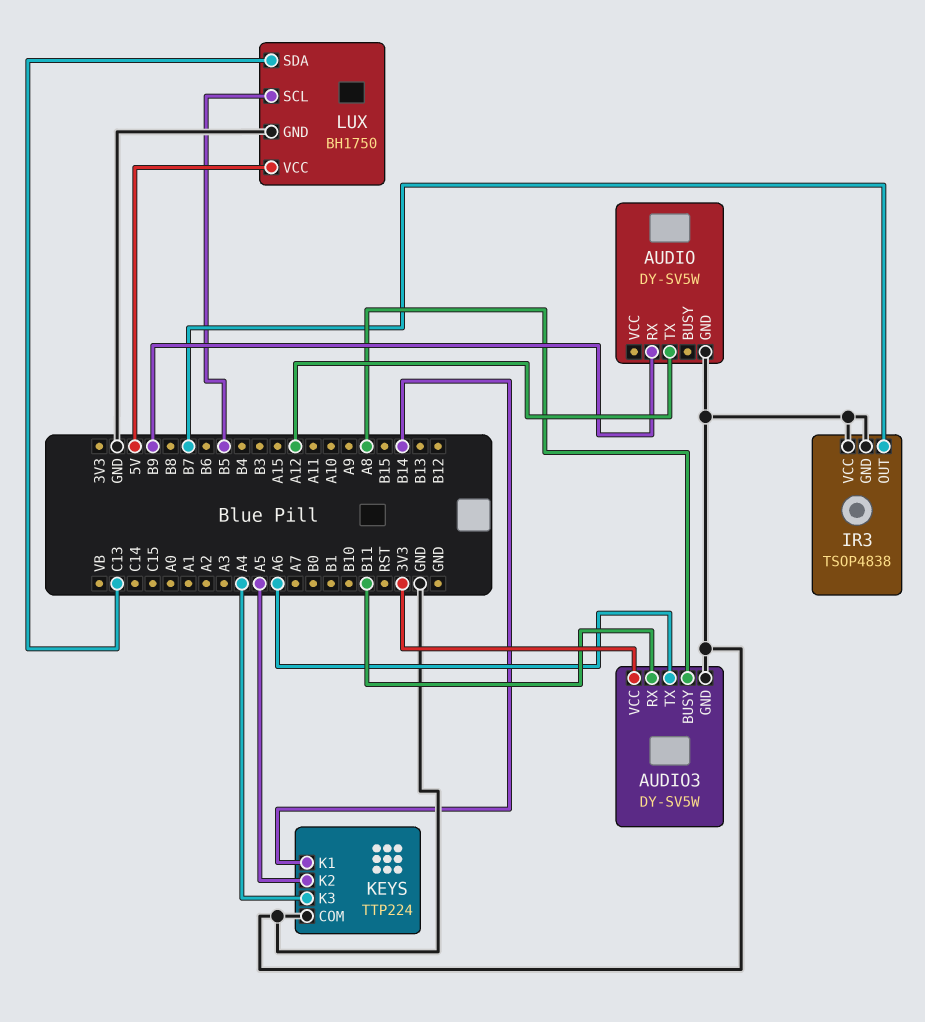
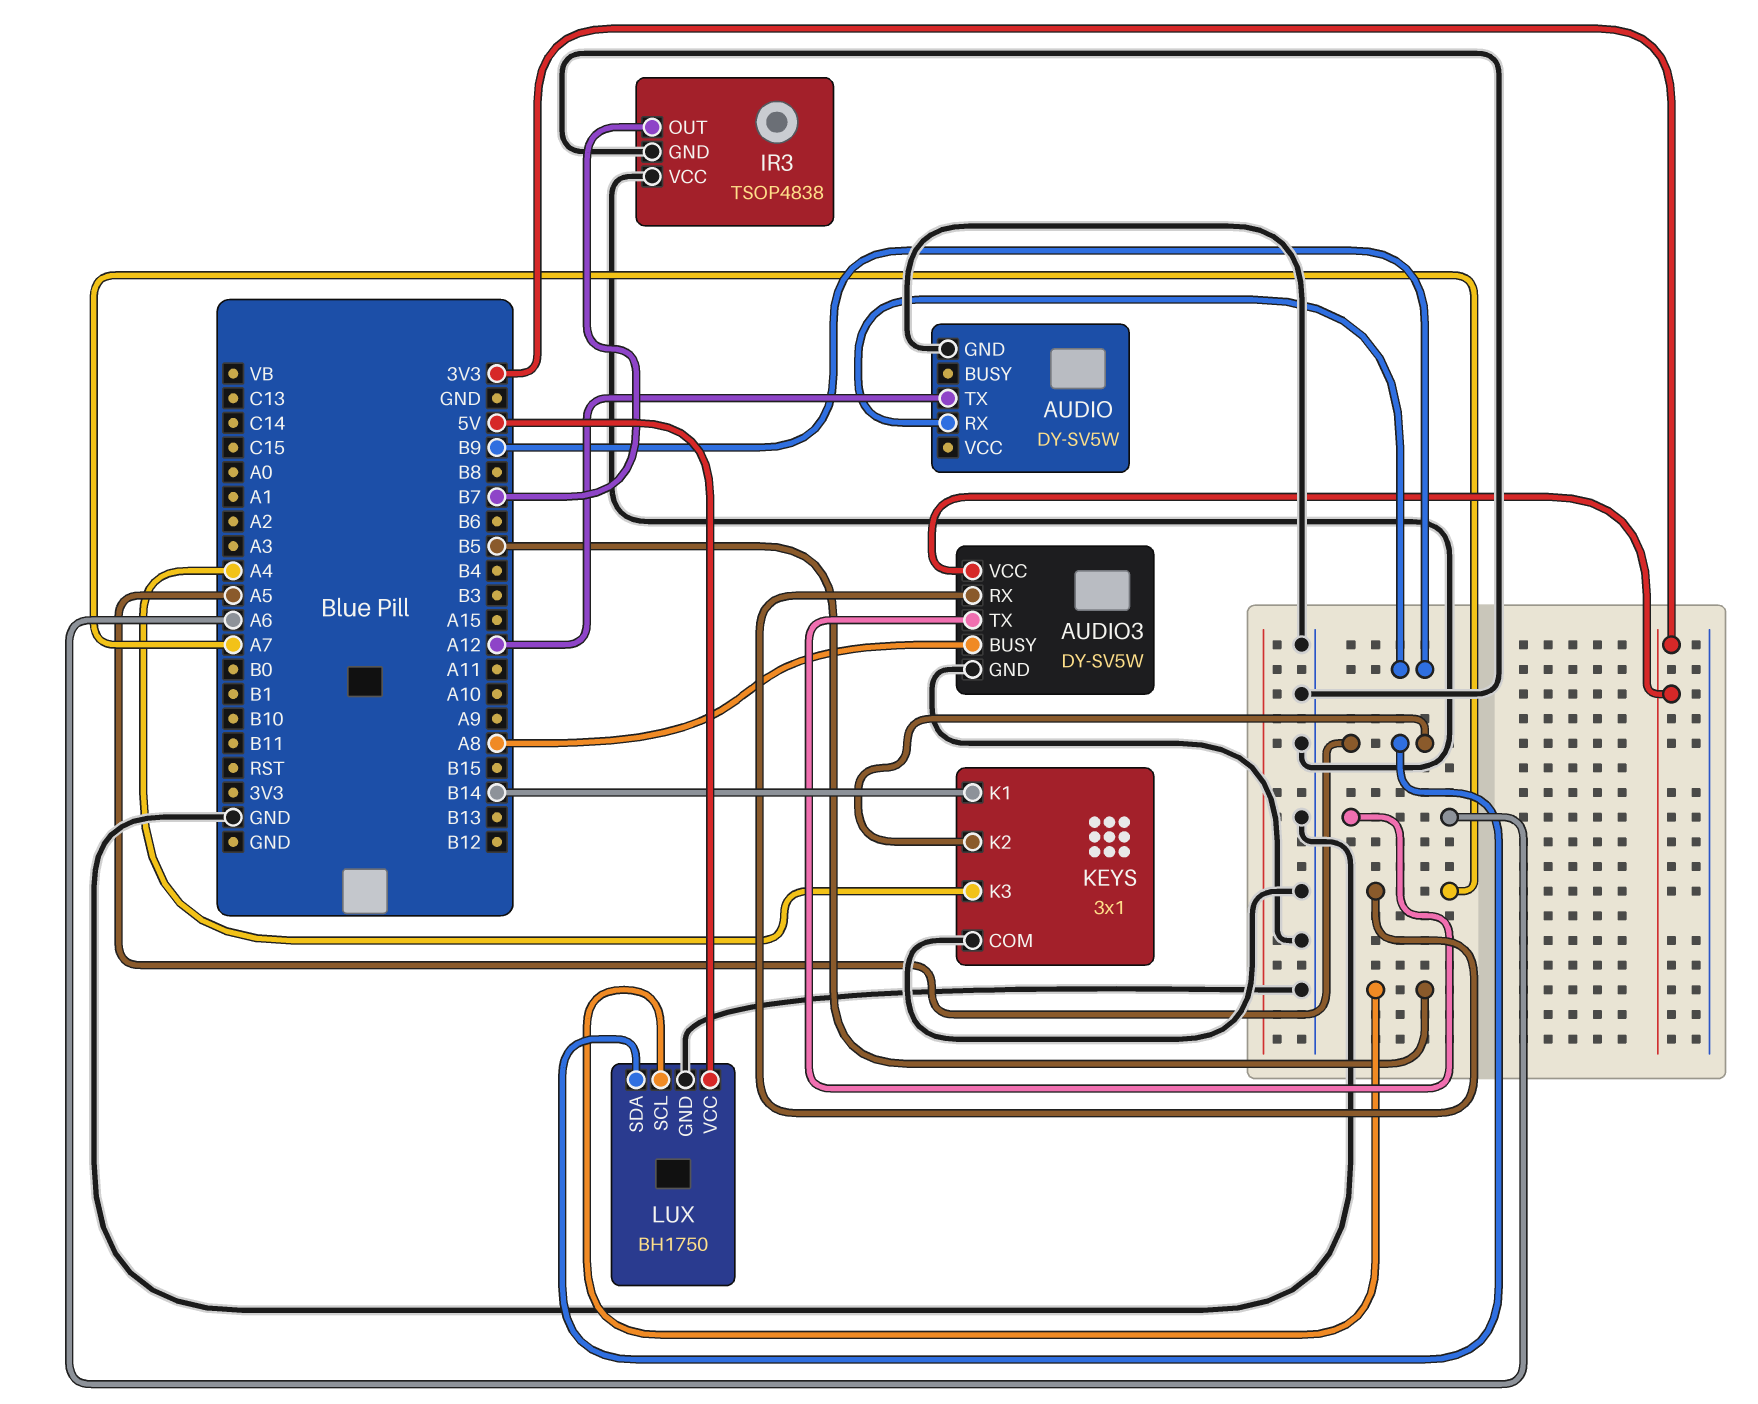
AUDIO3 pin RX: B11 -> A7
KEYS: TTP224 -> 3x1
LUX pin SDA: C13 -> A5

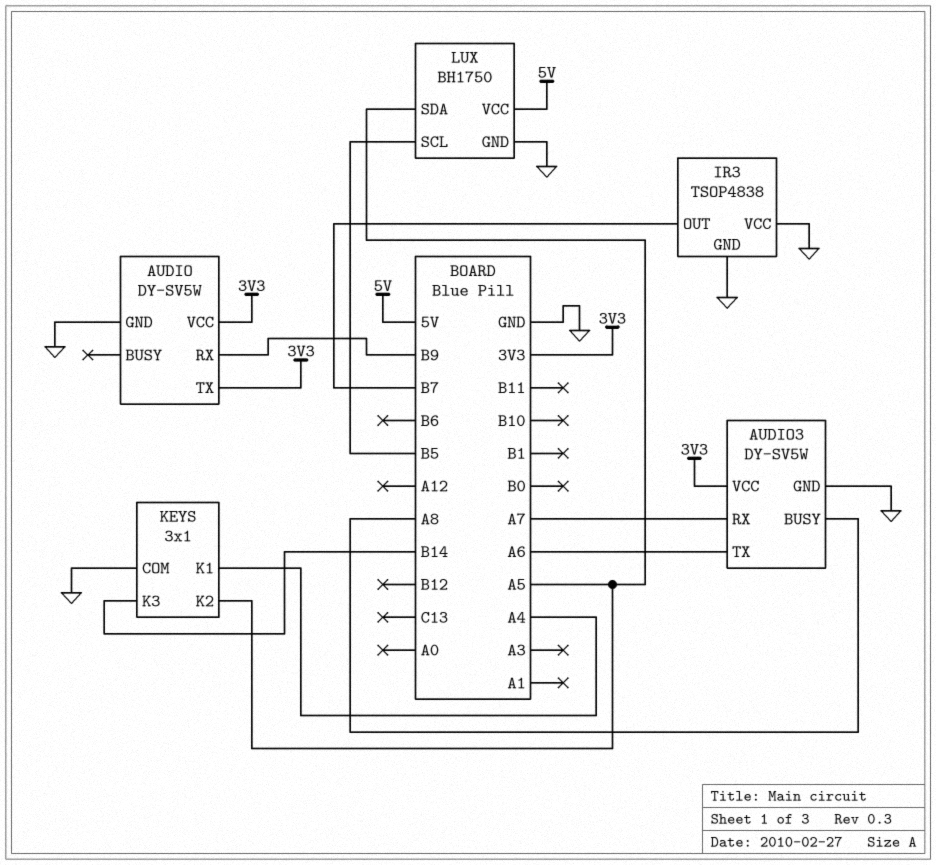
AUDIO pin TX: A12 -> 3V3
AUDIO pin VCC: none -> 3V3
KEYS pin K1: B14 -> A4
KEYS pin K3: A4 -> B14

